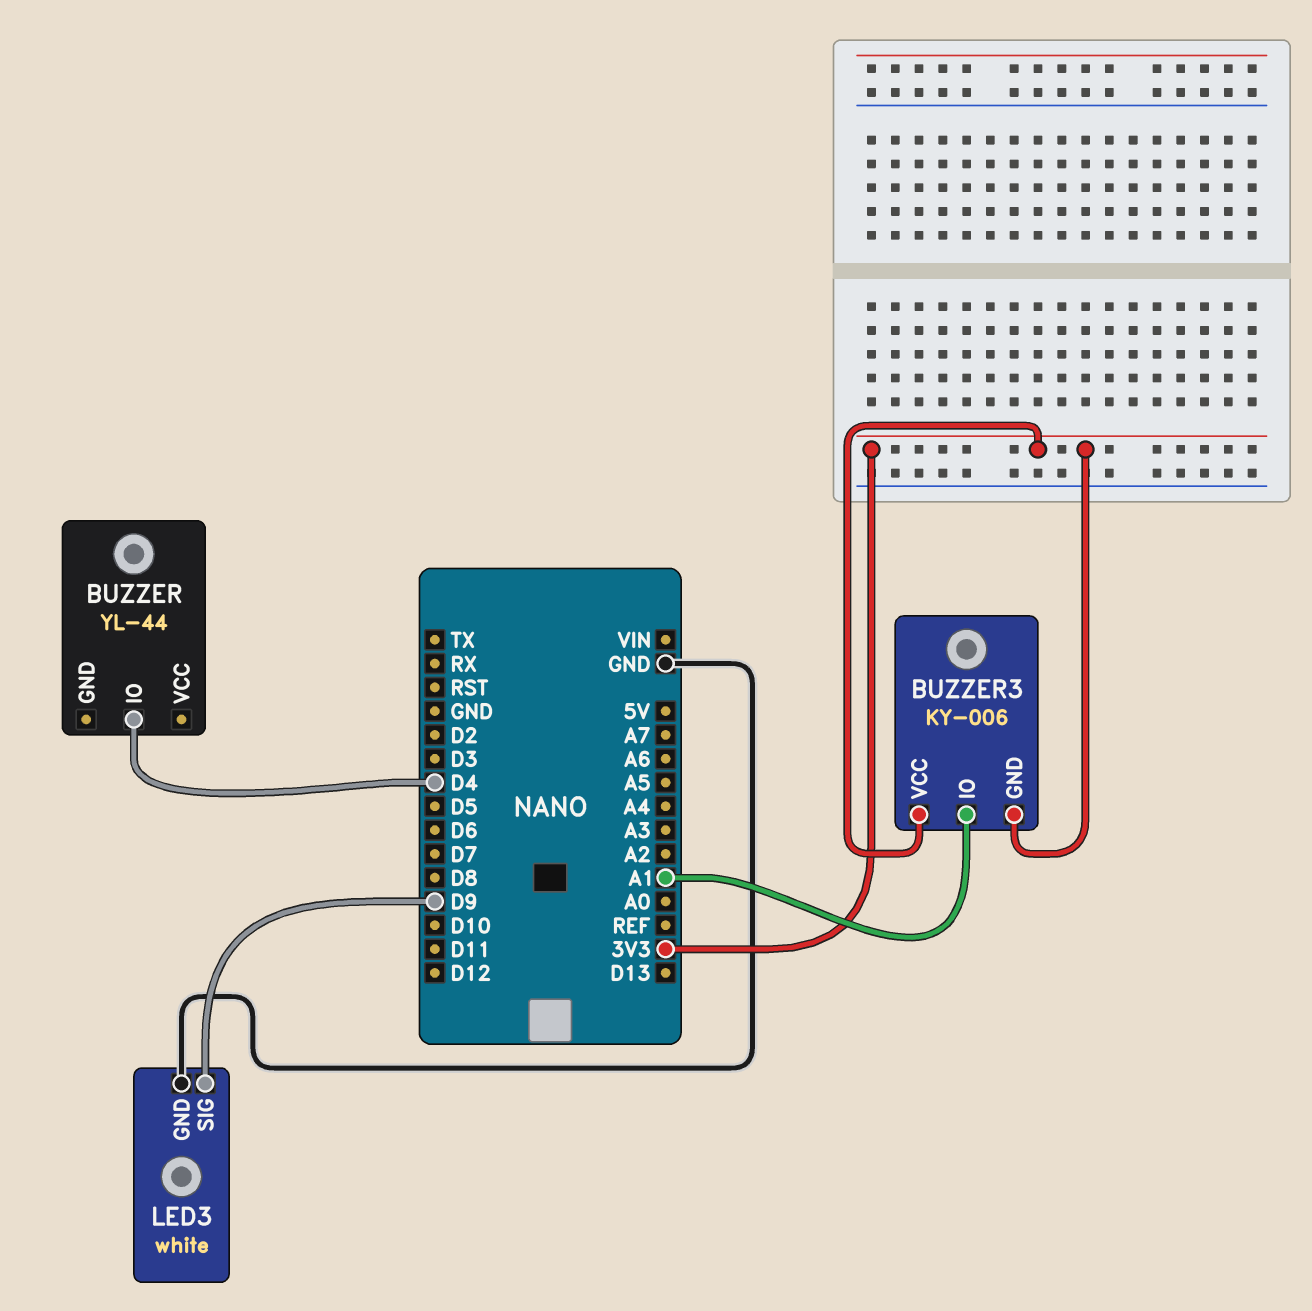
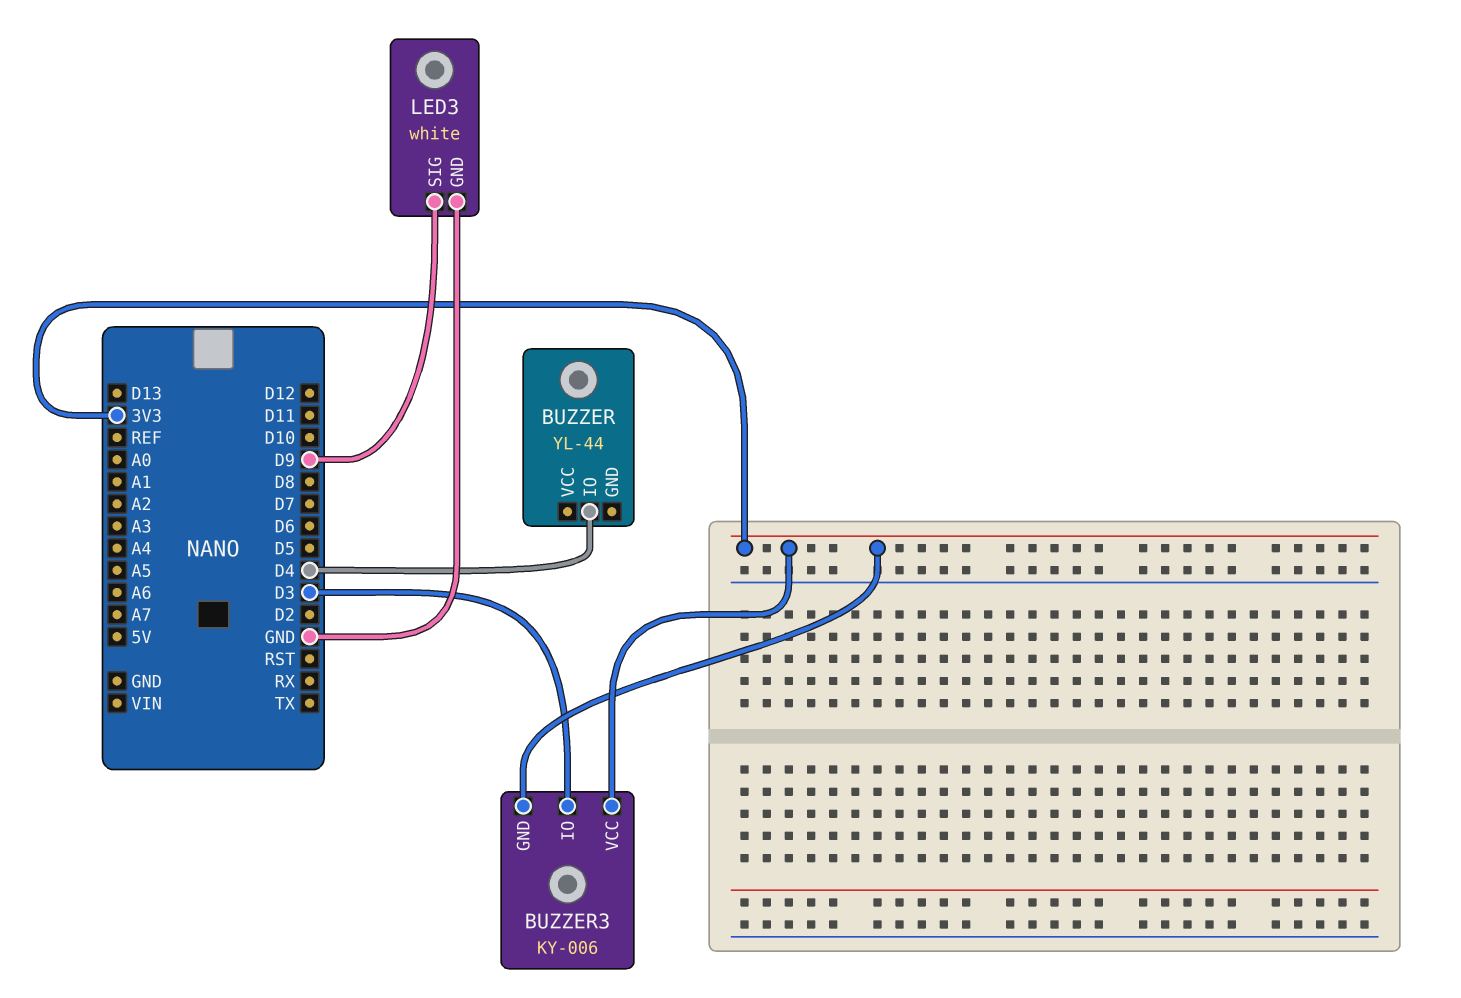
BUZZER3 pin IO: A1 -> D3

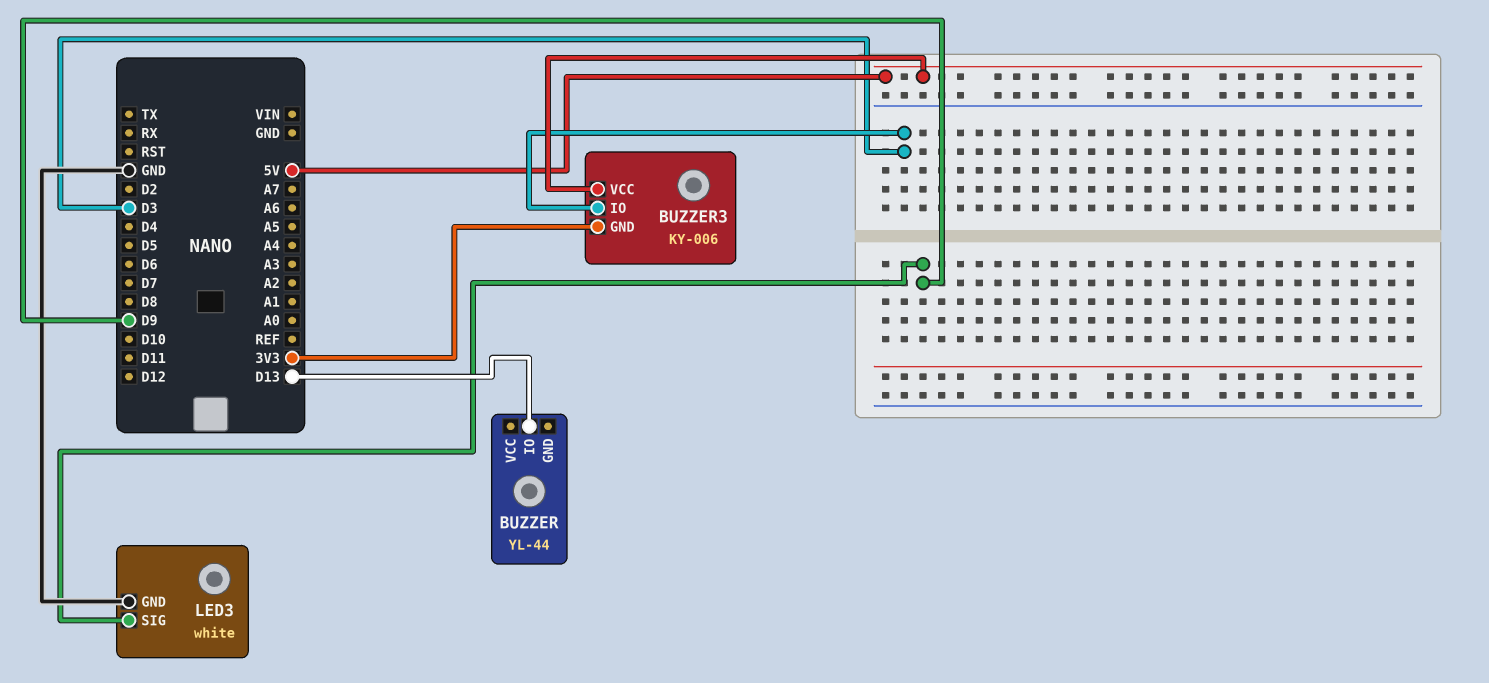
BUZZER pin IO: D4 -> D13
BUZZER3 pin VCC: 3V3 -> 5V

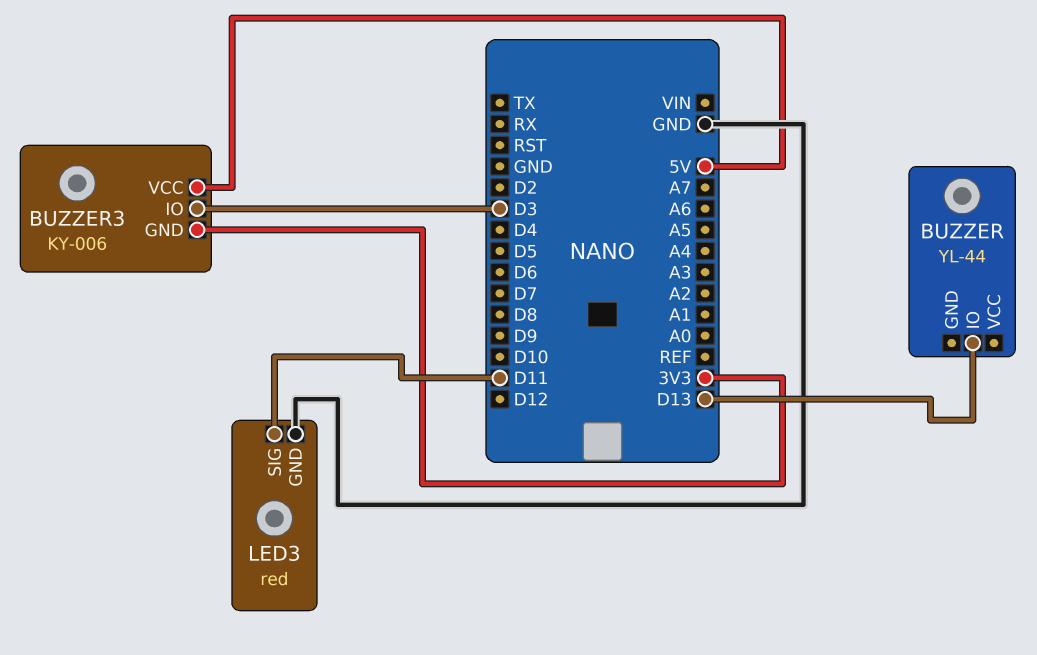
LED3: white -> red
LED3 pin SIG: D9 -> D11

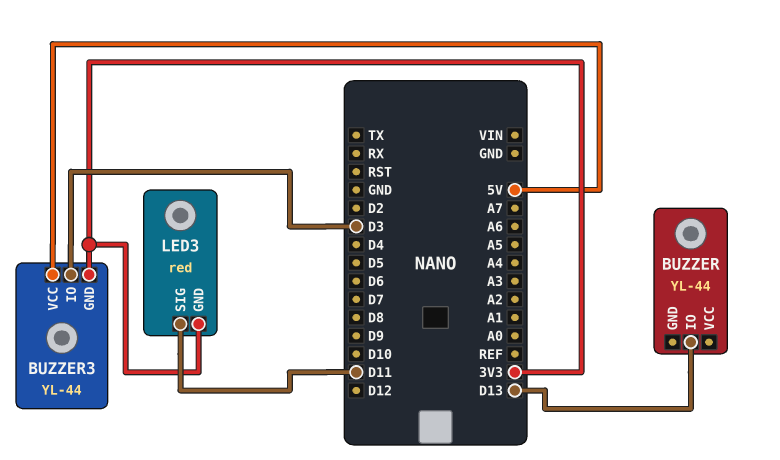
BUZZER3: KY-006 -> YL-44
LED3 pin GND: GND -> 3V3

